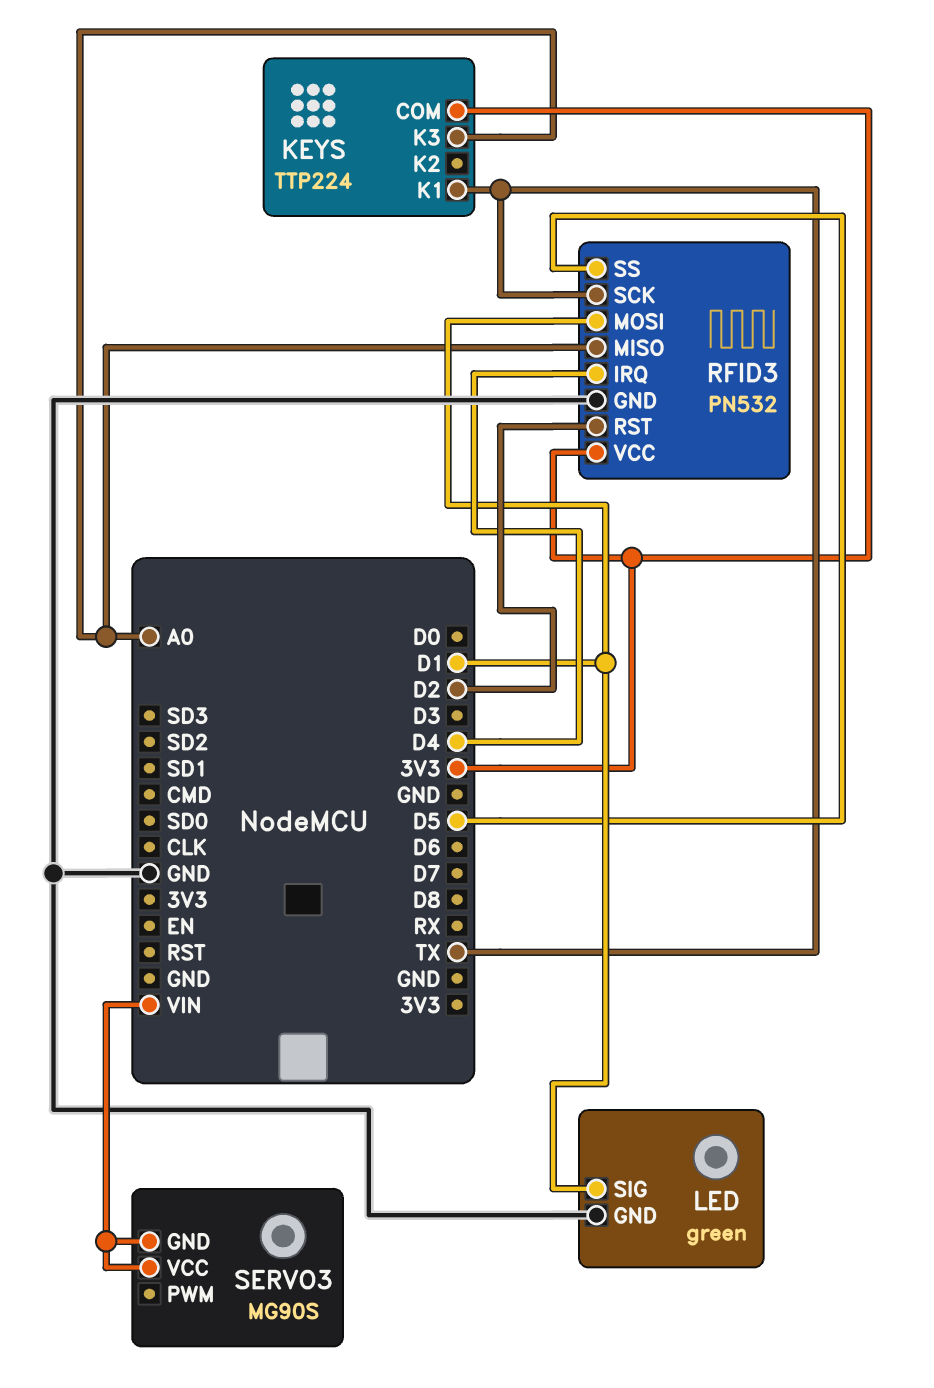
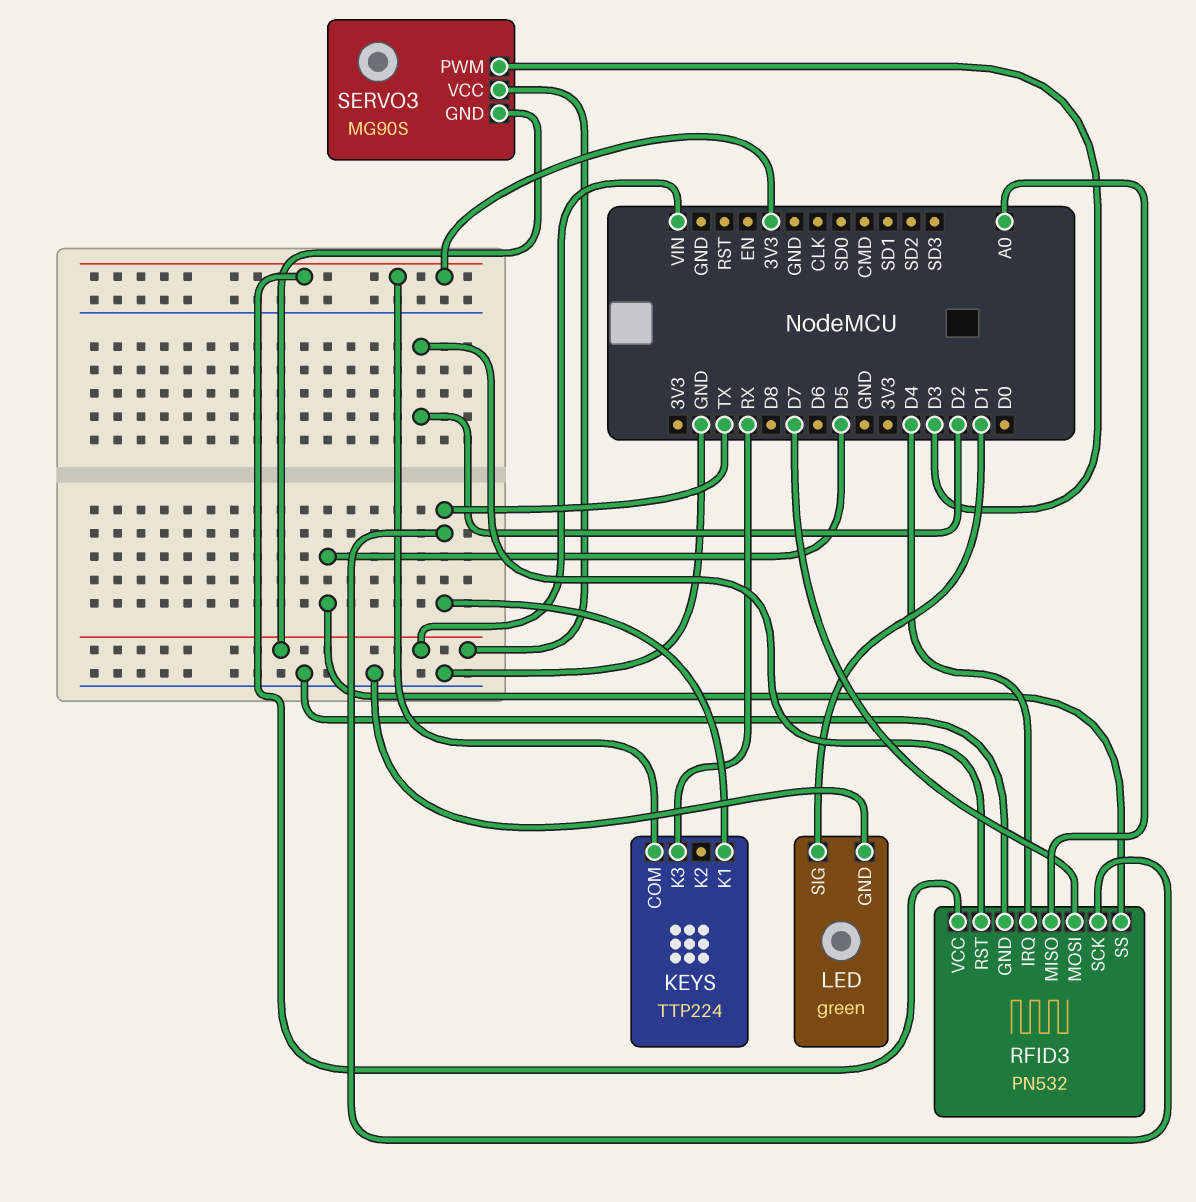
KEYS pin K3: A0 -> RX
RFID3 pin MOSI: D1 -> D7
SERVO3 pin PWM: none -> D3

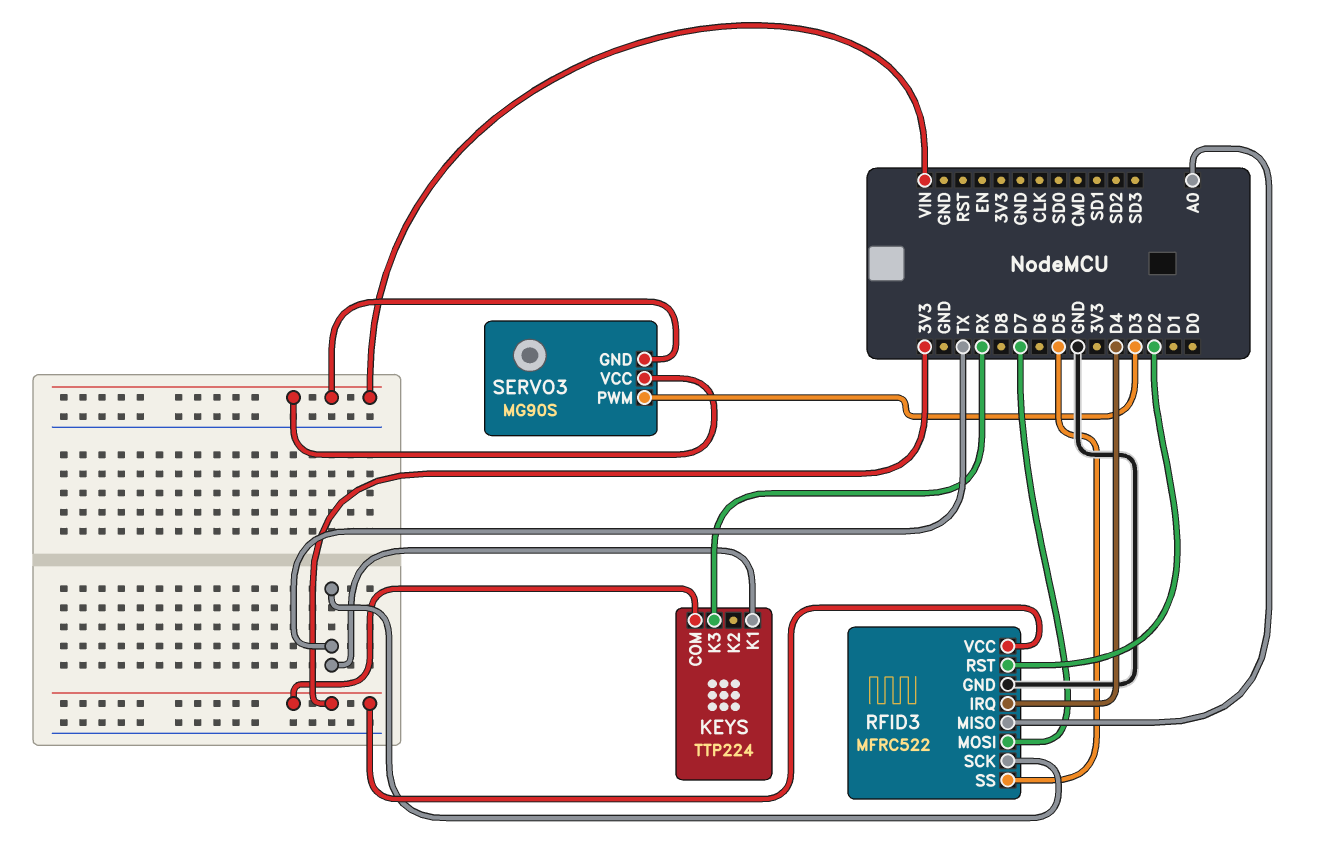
LED: green -> none
LED pin GND: GND -> none
LED pin SIG: D1 -> none
RFID3: PN532 -> MFRC522

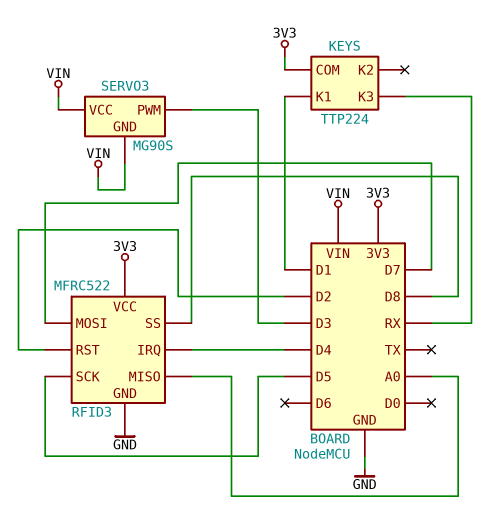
KEYS pin K1: TX -> D1
RFID3 pin SCK: TX -> D5
RFID3 pin SS: D5 -> D8

